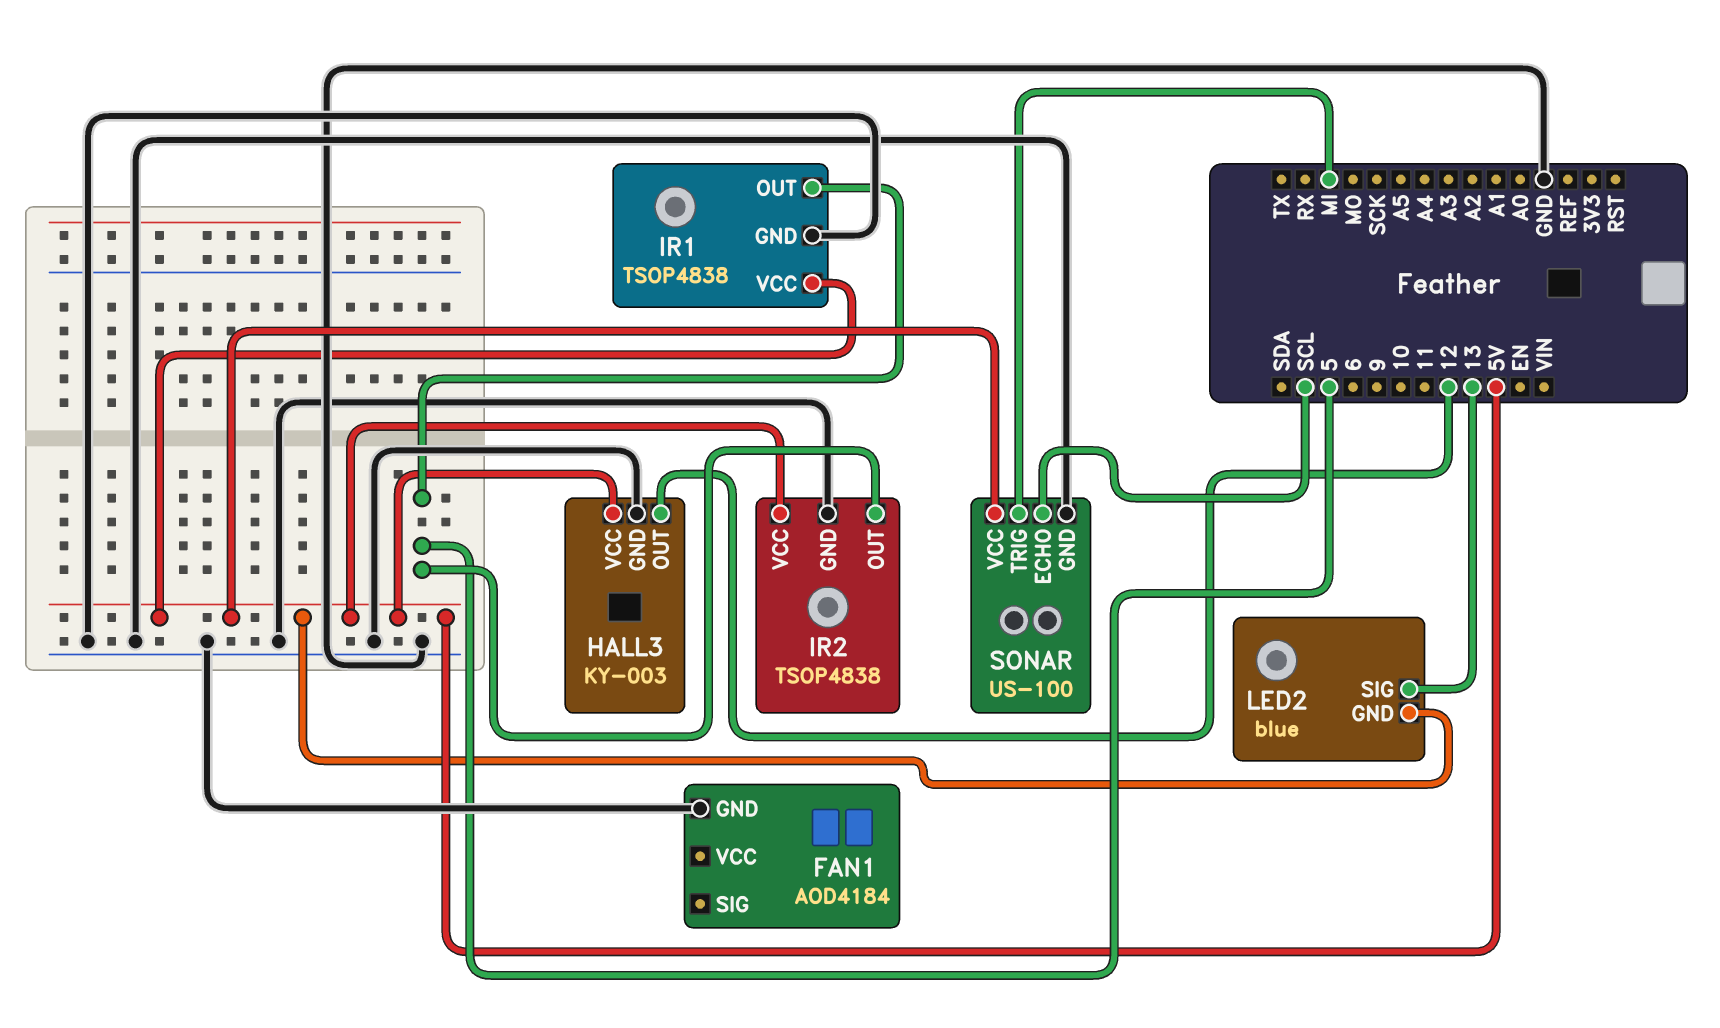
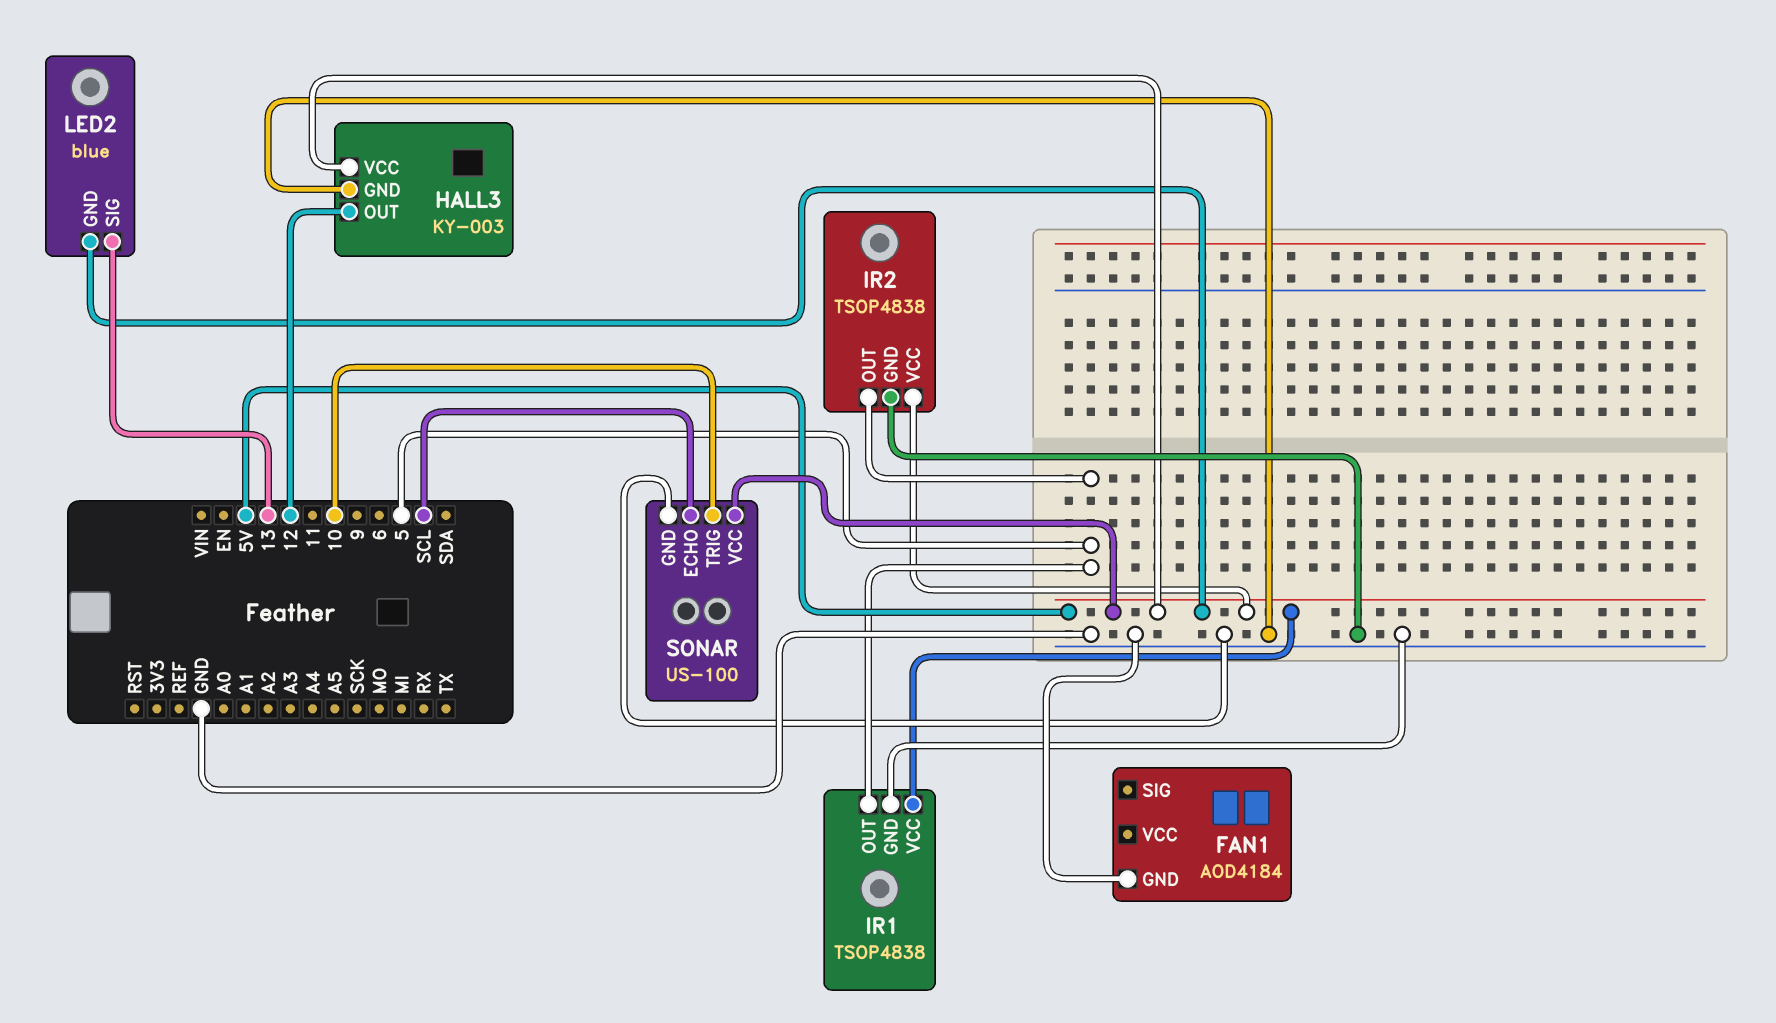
SONAR pin TRIG: MI -> 10

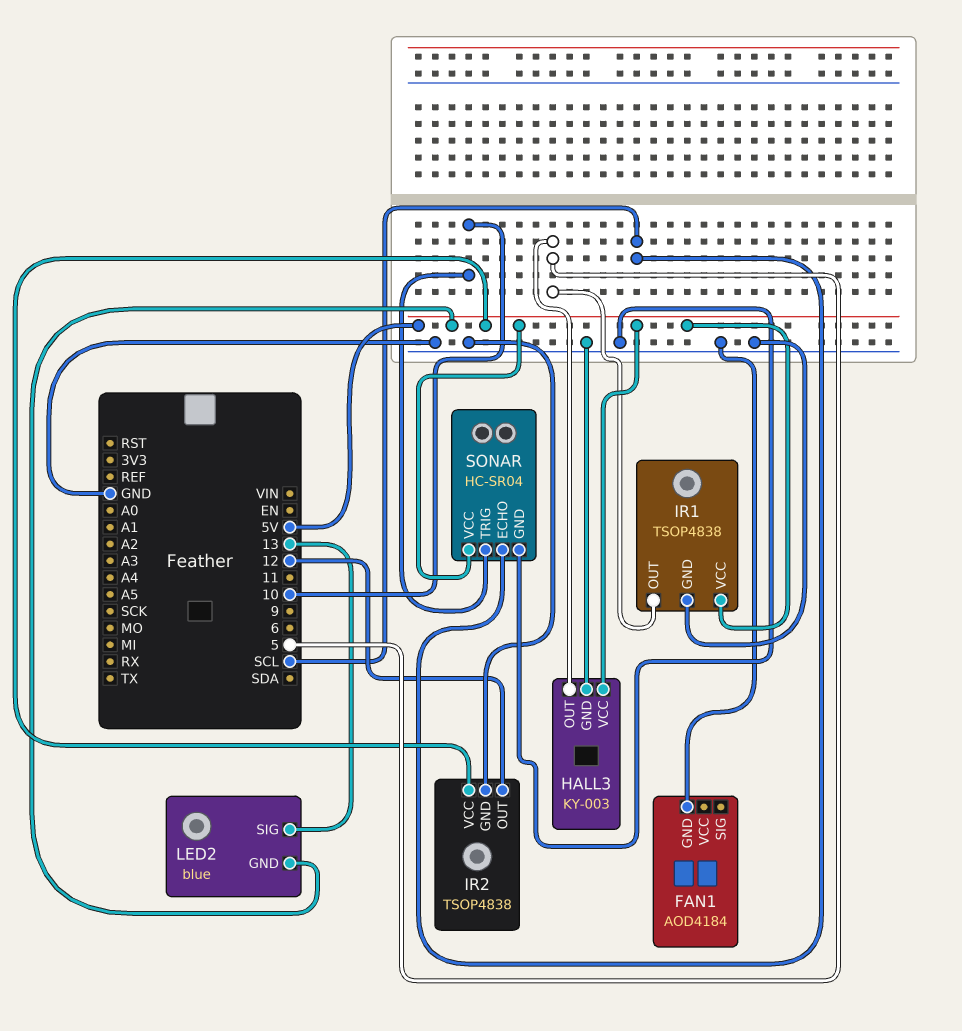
HALL3 pin OUT: 12 -> 5
IR2 pin OUT: 5 -> 12
SONAR: US-100 -> HC-SR04

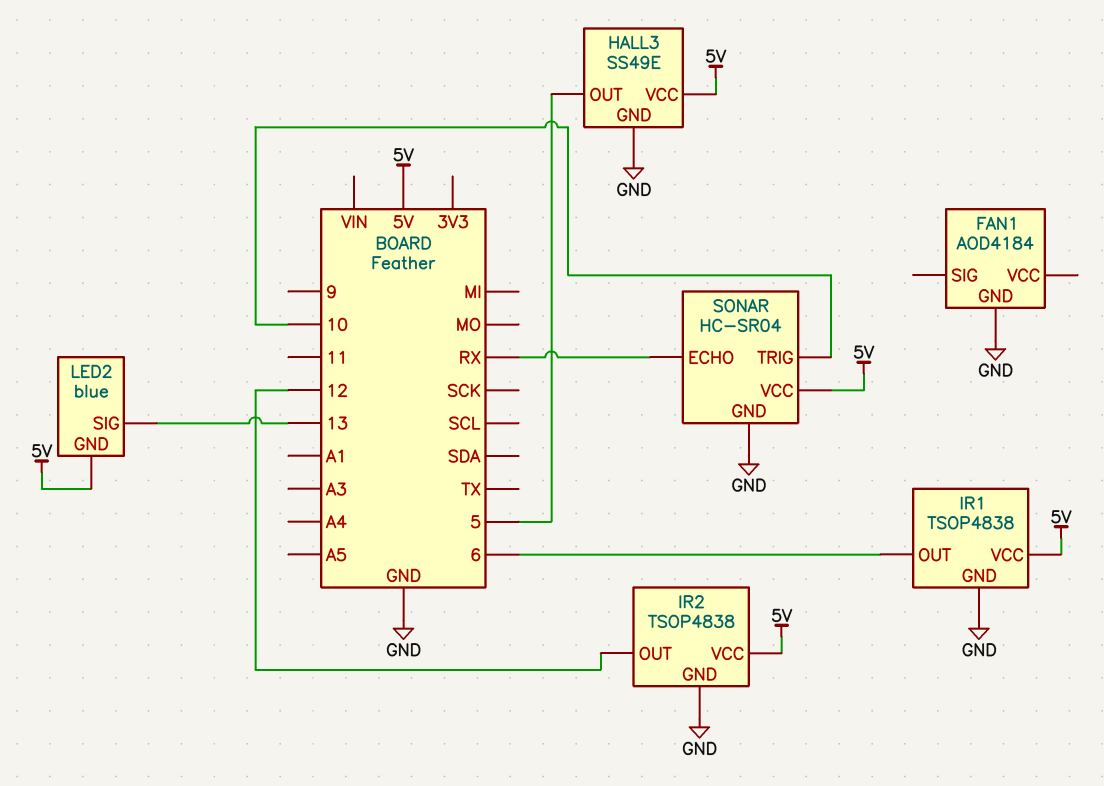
HALL3: KY-003 -> SS49E
IR1 pin OUT: 5 -> 6
SONAR pin ECHO: SCL -> RX

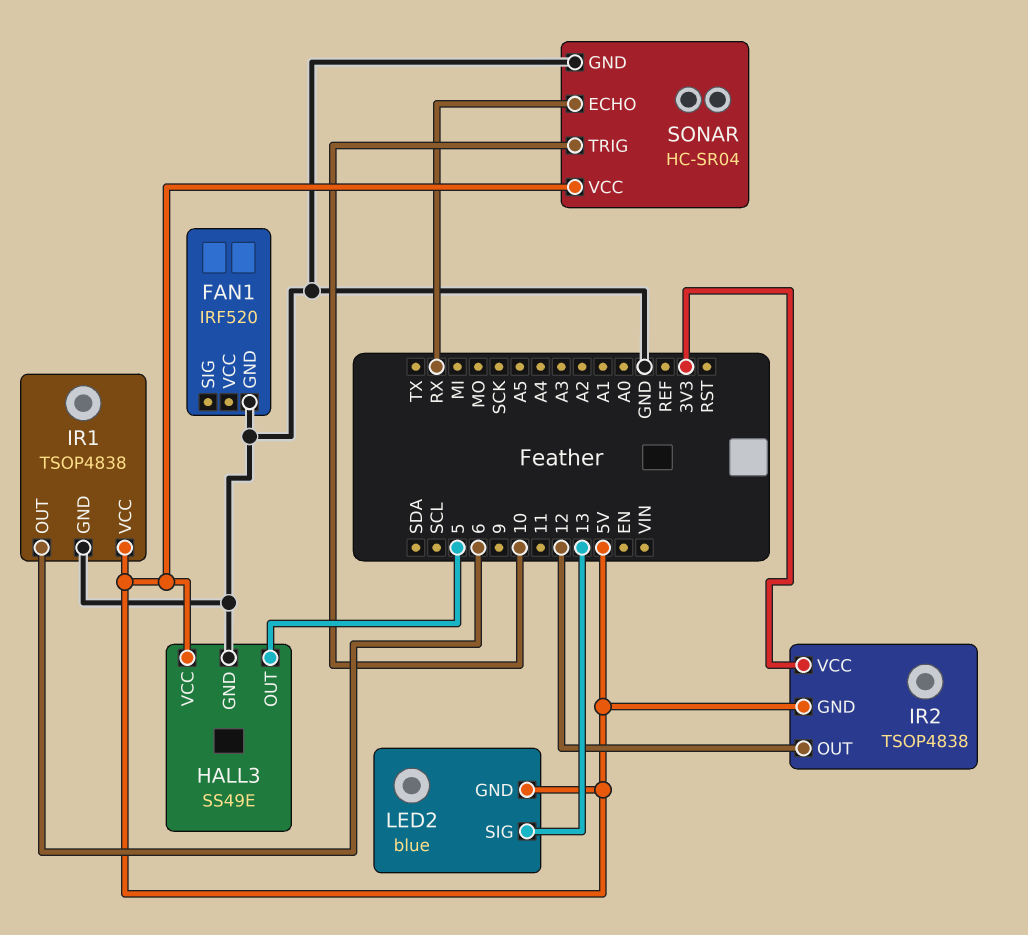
FAN1: AOD4184 -> IRF520
IR2 pin GND: GND -> 5V
IR2 pin VCC: 5V -> 3V3

